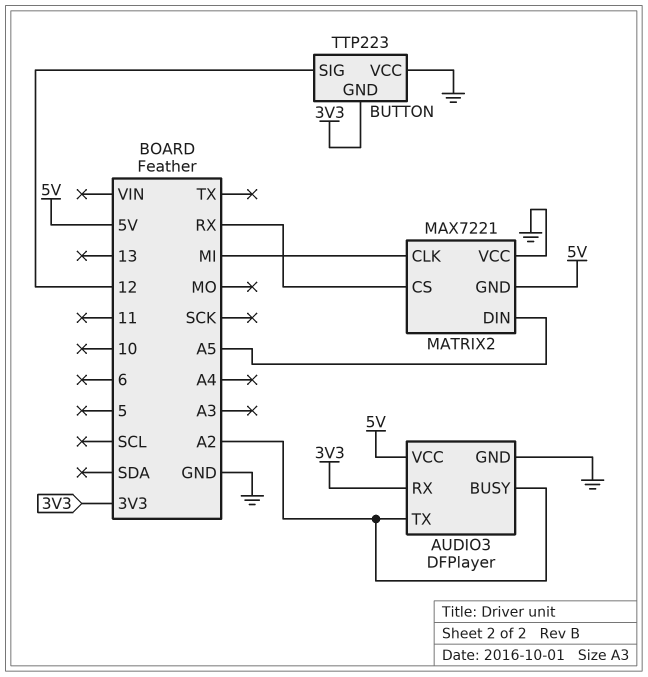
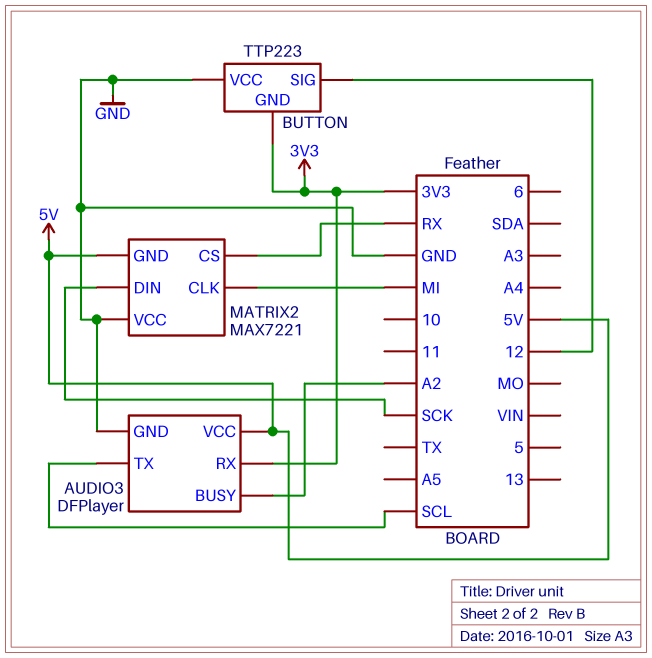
AUDIO3 pin TX: A2 -> SCL
MATRIX2 pin DIN: A5 -> SCK

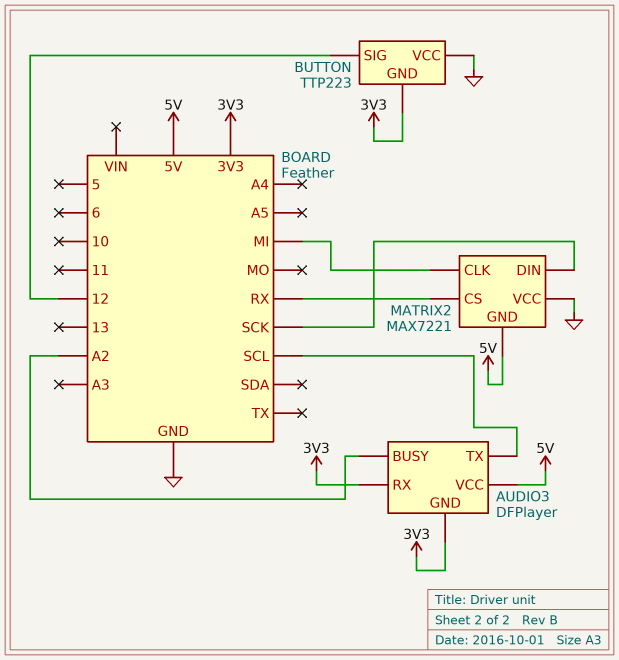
AUDIO3 pin GND: GND -> 3V3

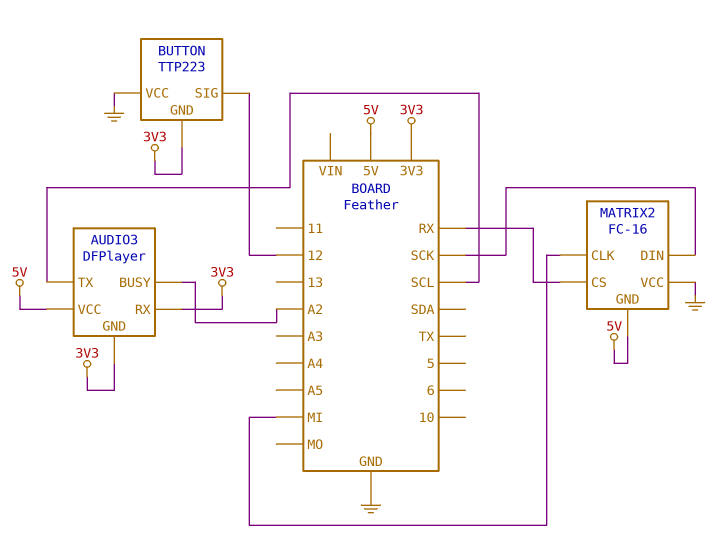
MATRIX2: MAX7221 -> FC-16

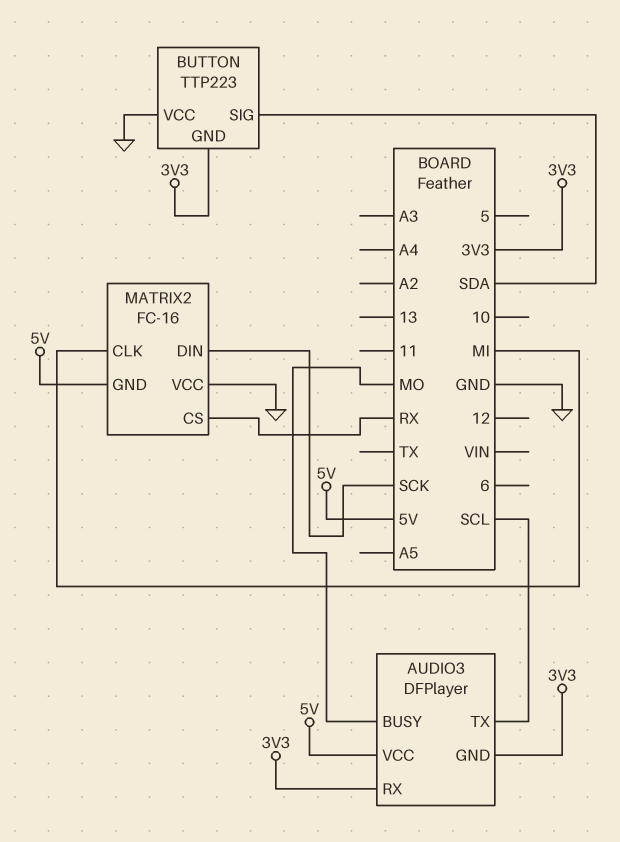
AUDIO3 pin BUSY: A2 -> MO
BUTTON pin SIG: 12 -> SDA

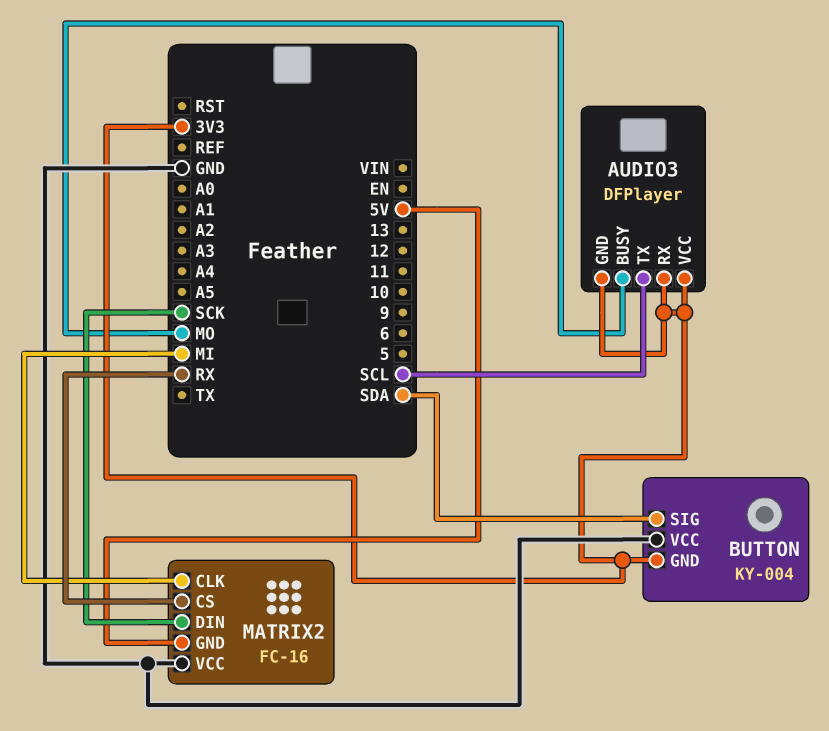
AUDIO3 pin VCC: 5V -> 3V3
BUTTON: TTP223 -> KY-004

